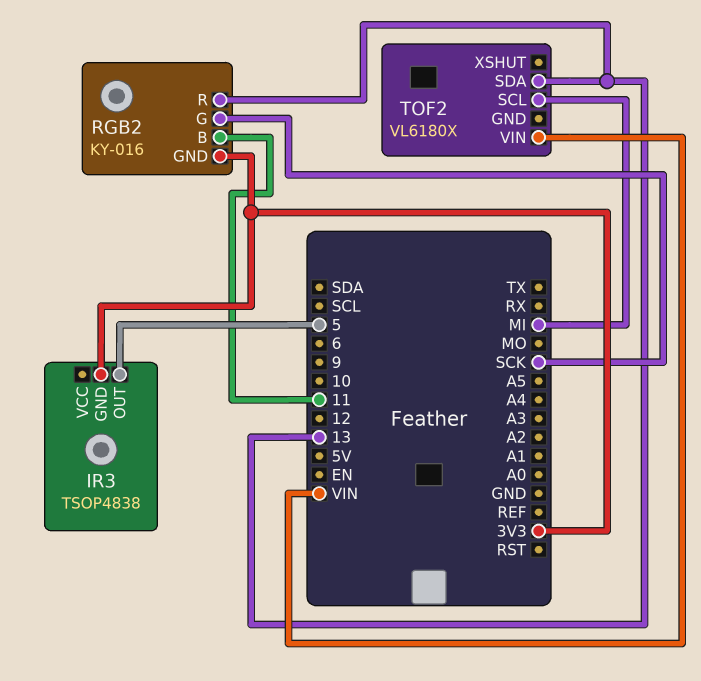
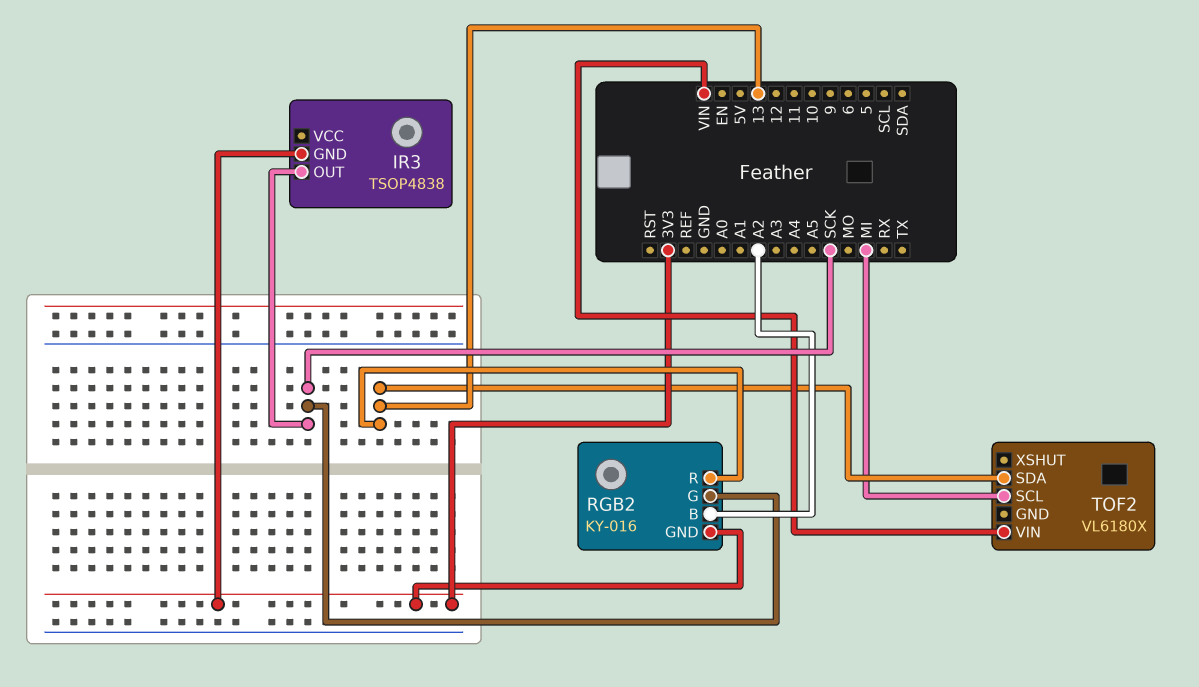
IR3 pin OUT: 5 -> SCK
RGB2 pin B: 11 -> A2

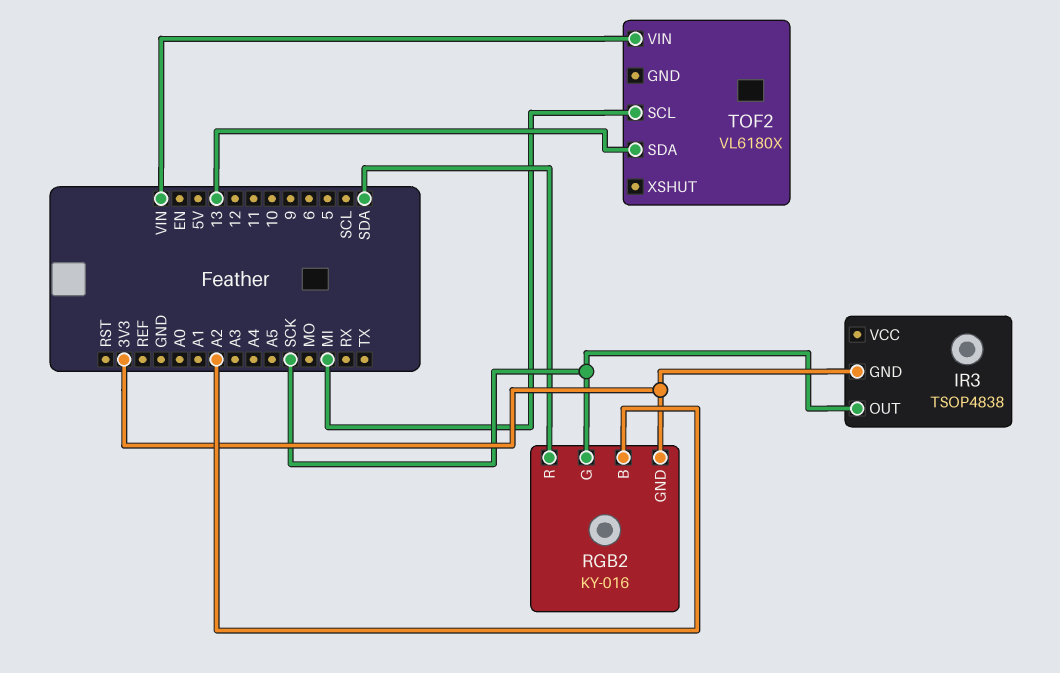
RGB2 pin R: 13 -> SDA

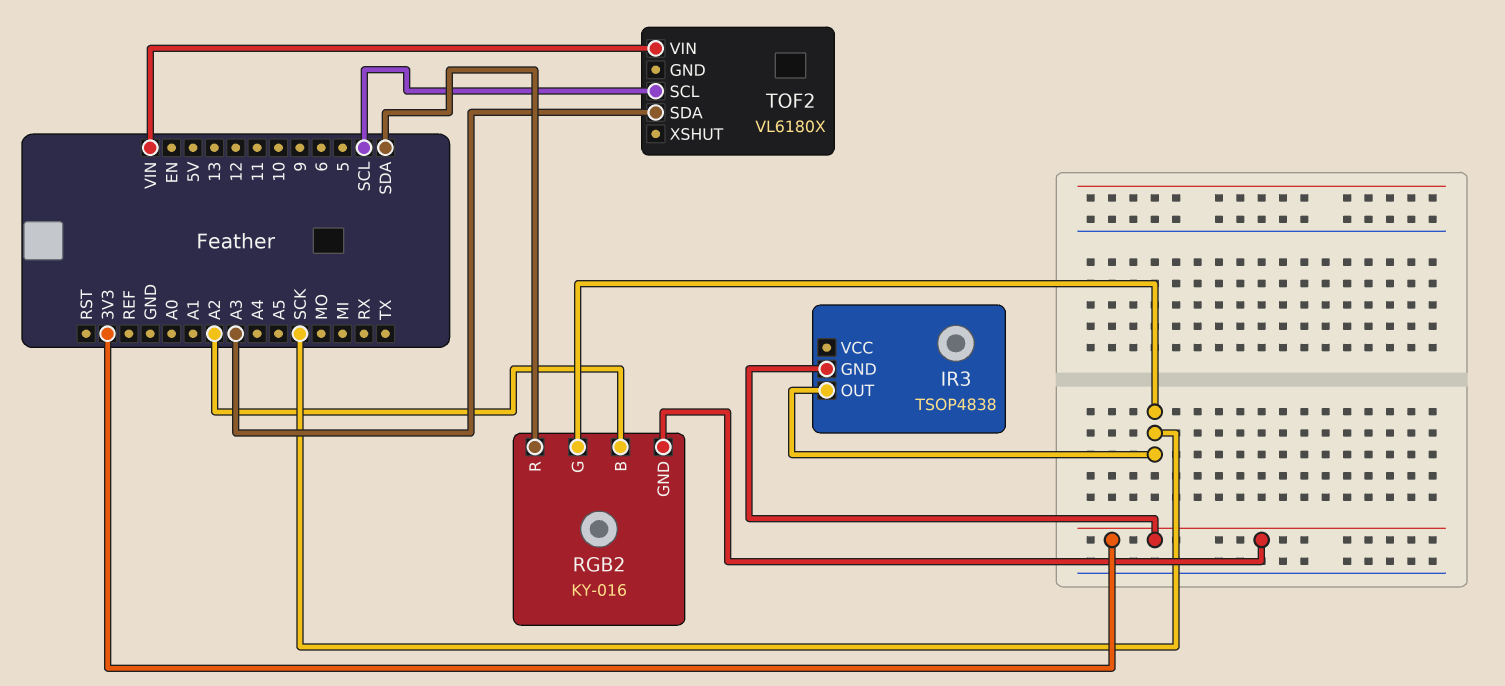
TOF2 pin SCL: MI -> SCL
TOF2 pin SDA: 13 -> A3

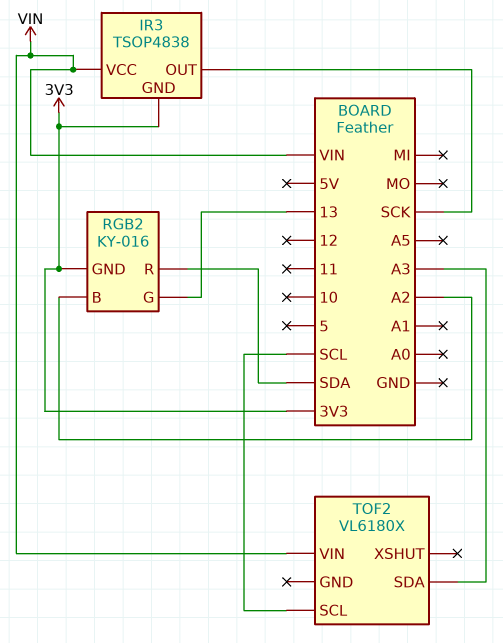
IR3 pin VCC: none -> VIN
RGB2 pin G: SCK -> 13

